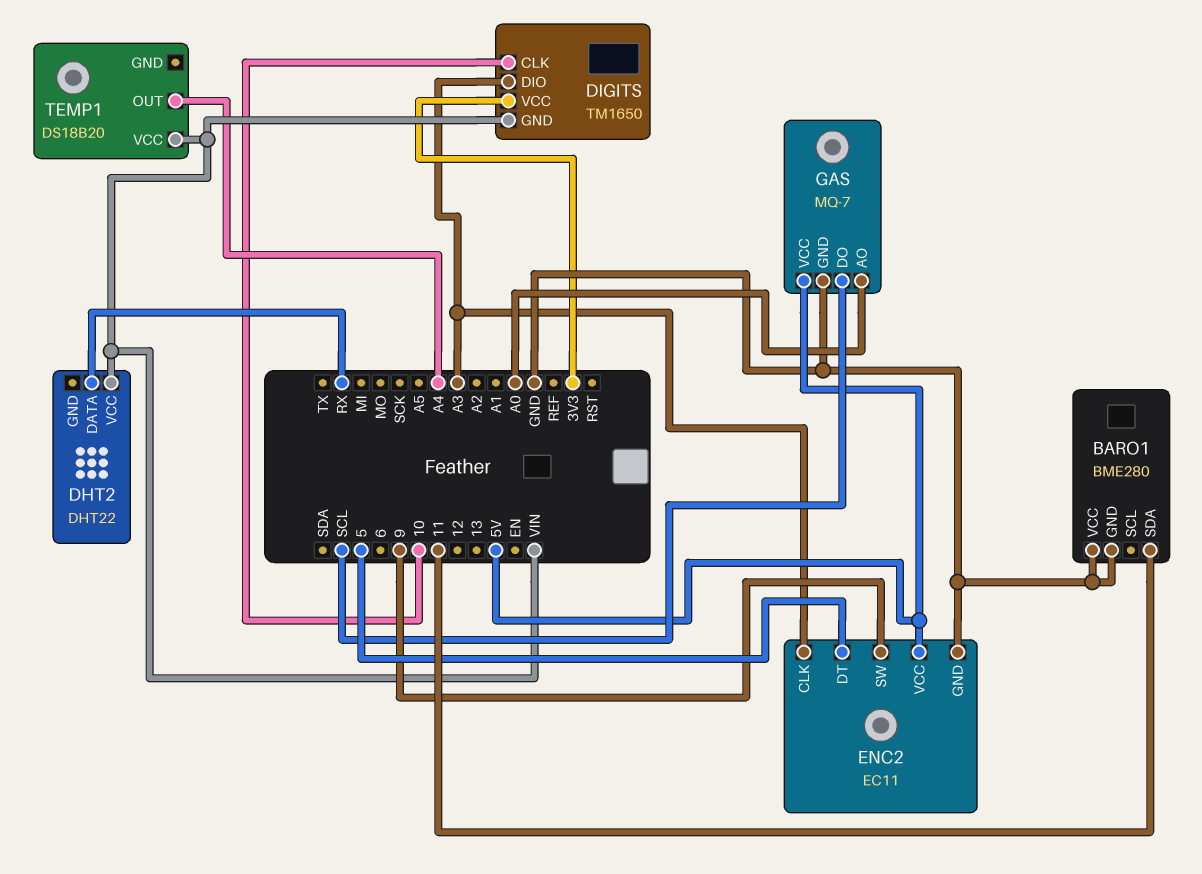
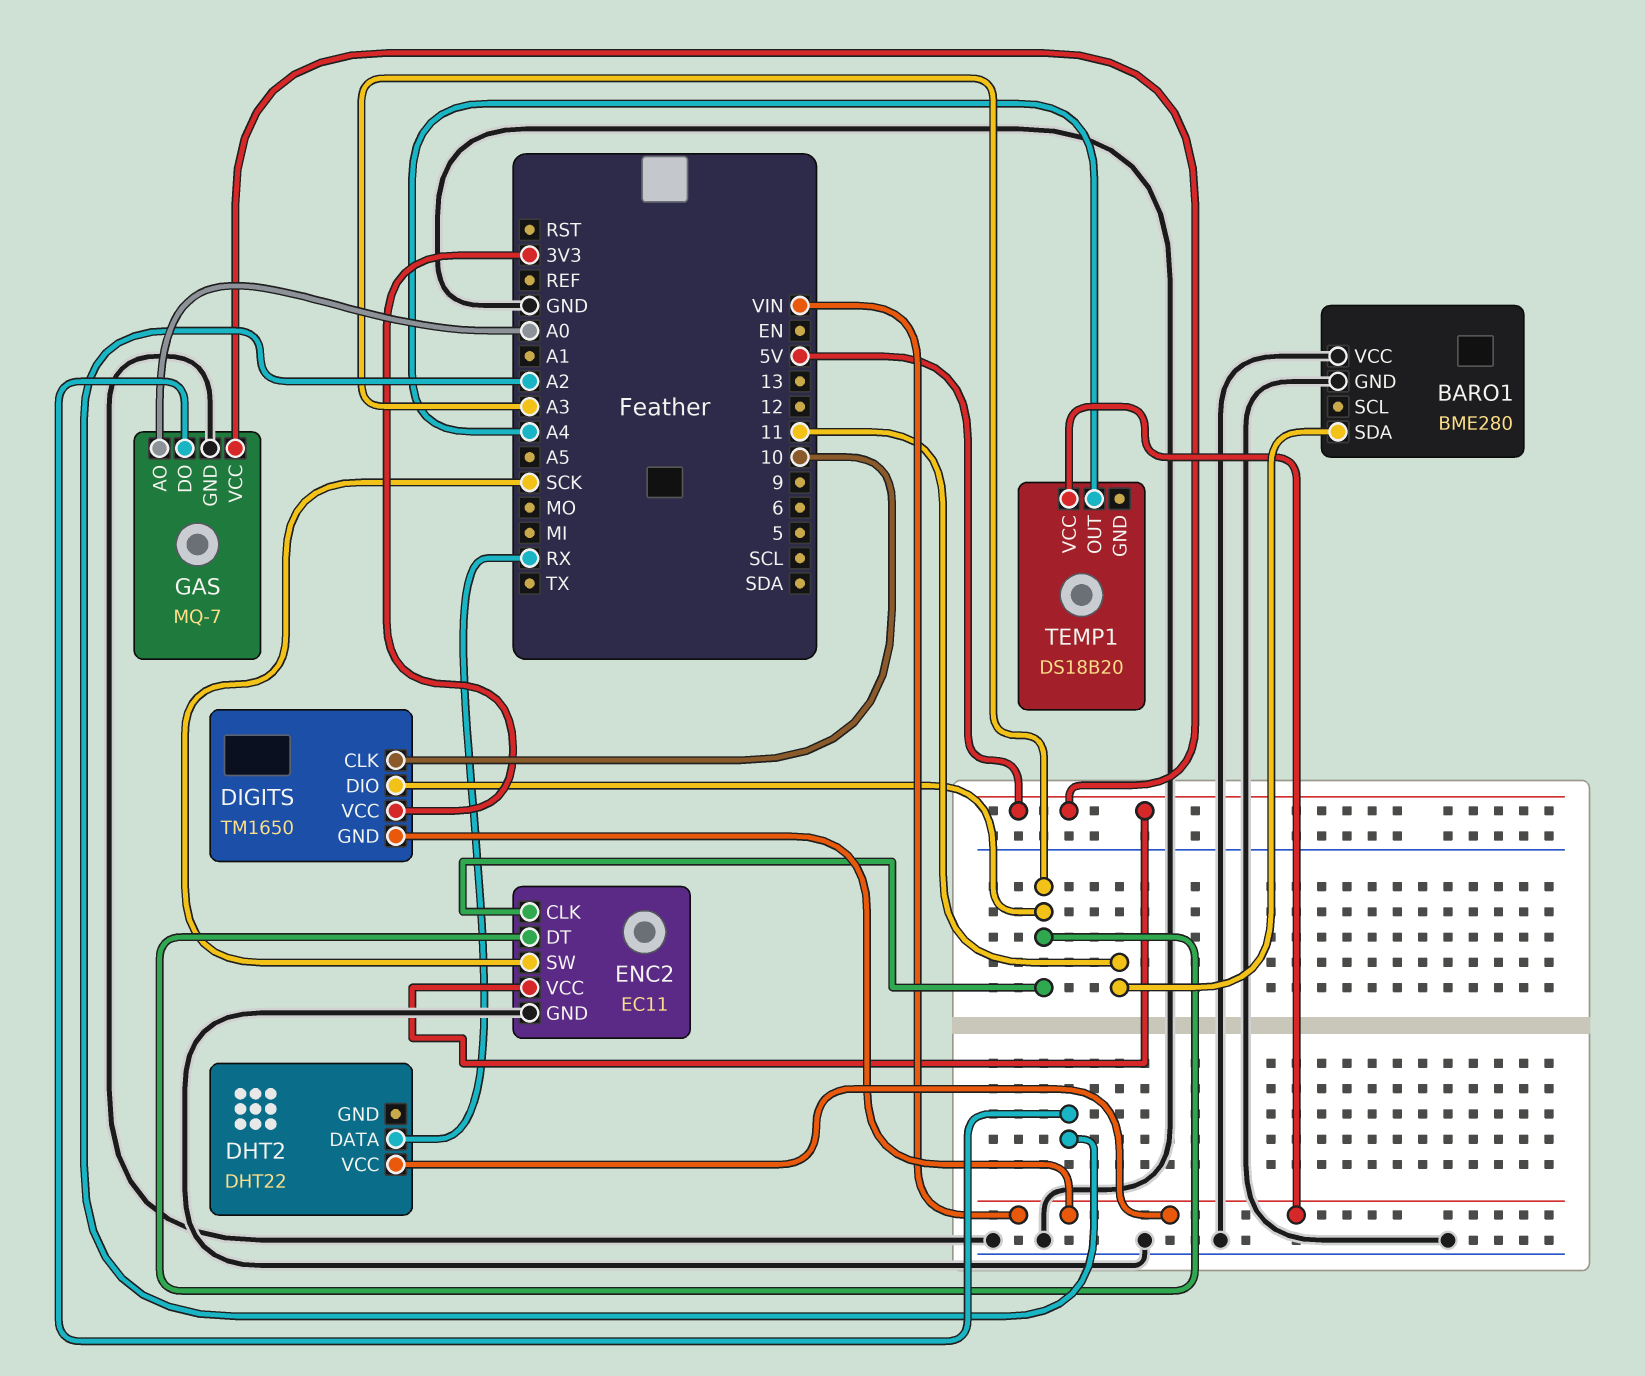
ENC2 pin DT: 5 -> A3
ENC2 pin SW: 9 -> SCK
GAS pin DO: SCL -> A2

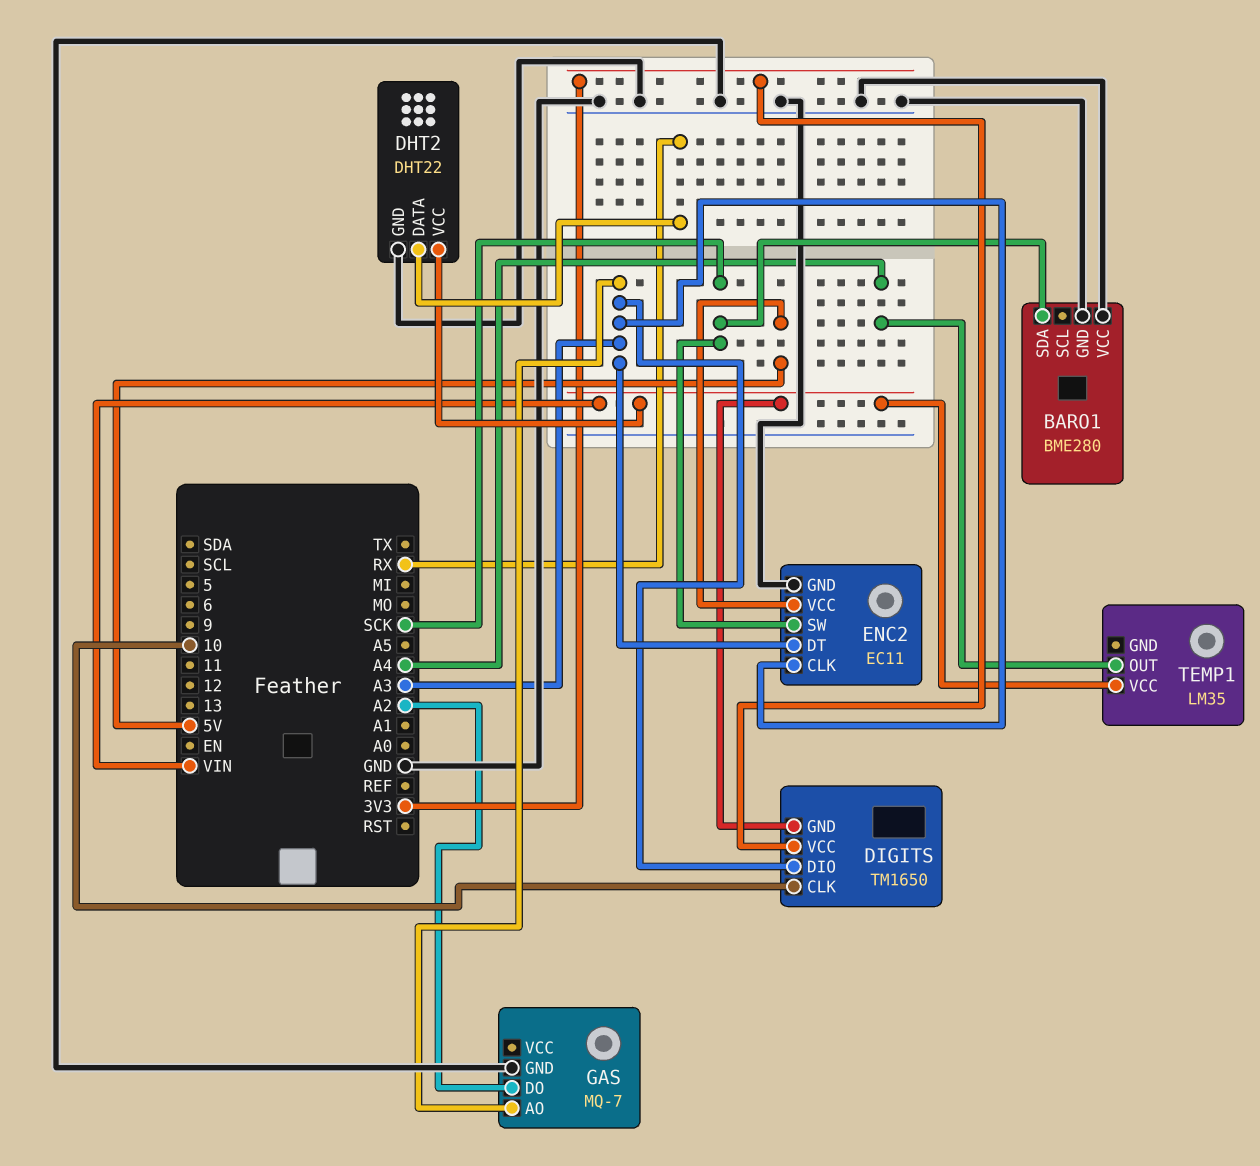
BARO1 pin SDA: 11 -> SCK
DHT2 pin GND: none -> GND
GAS pin AO: A0 -> A3
GAS pin VCC: 5V -> none
TEMP1: DS18B20 -> LM35

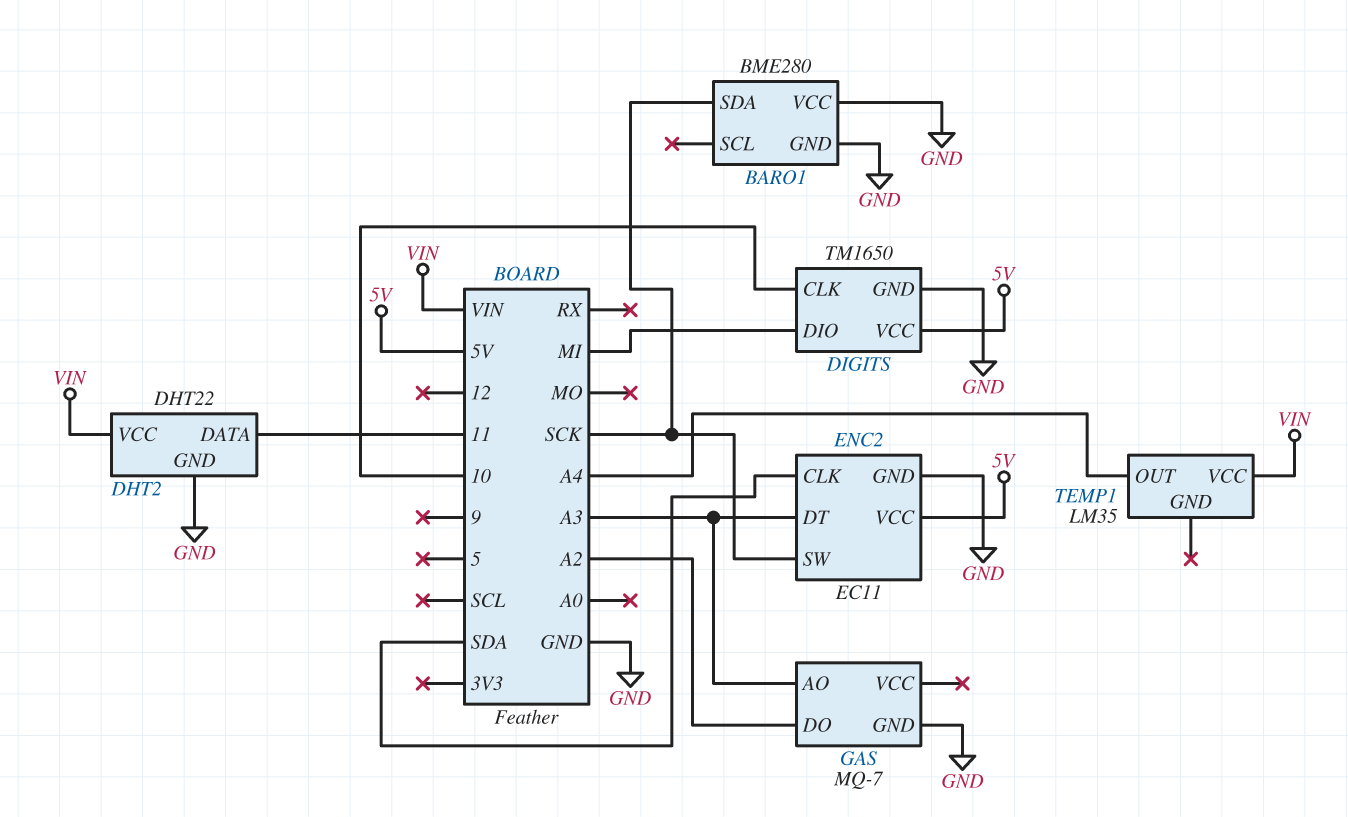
DHT2 pin DATA: RX -> 11
DIGITS pin DIO: A3 -> MI
DIGITS pin GND: VIN -> GND
DIGITS pin VCC: 3V3 -> 5V
ENC2 pin CLK: A3 -> SDA

